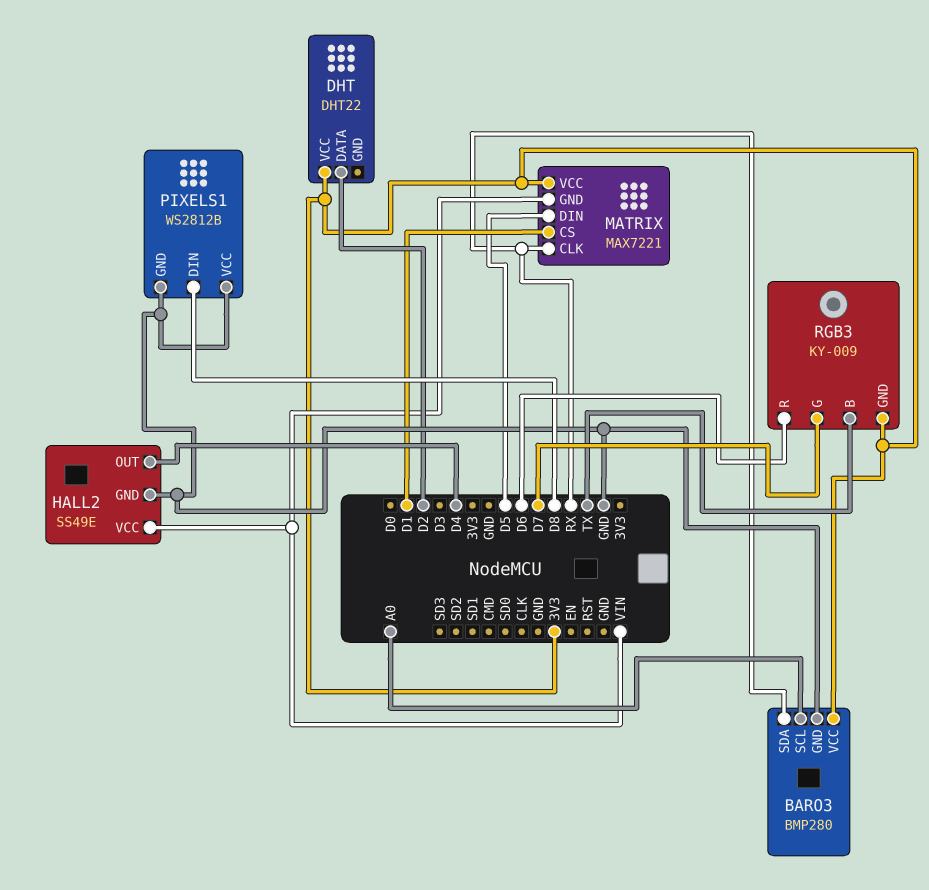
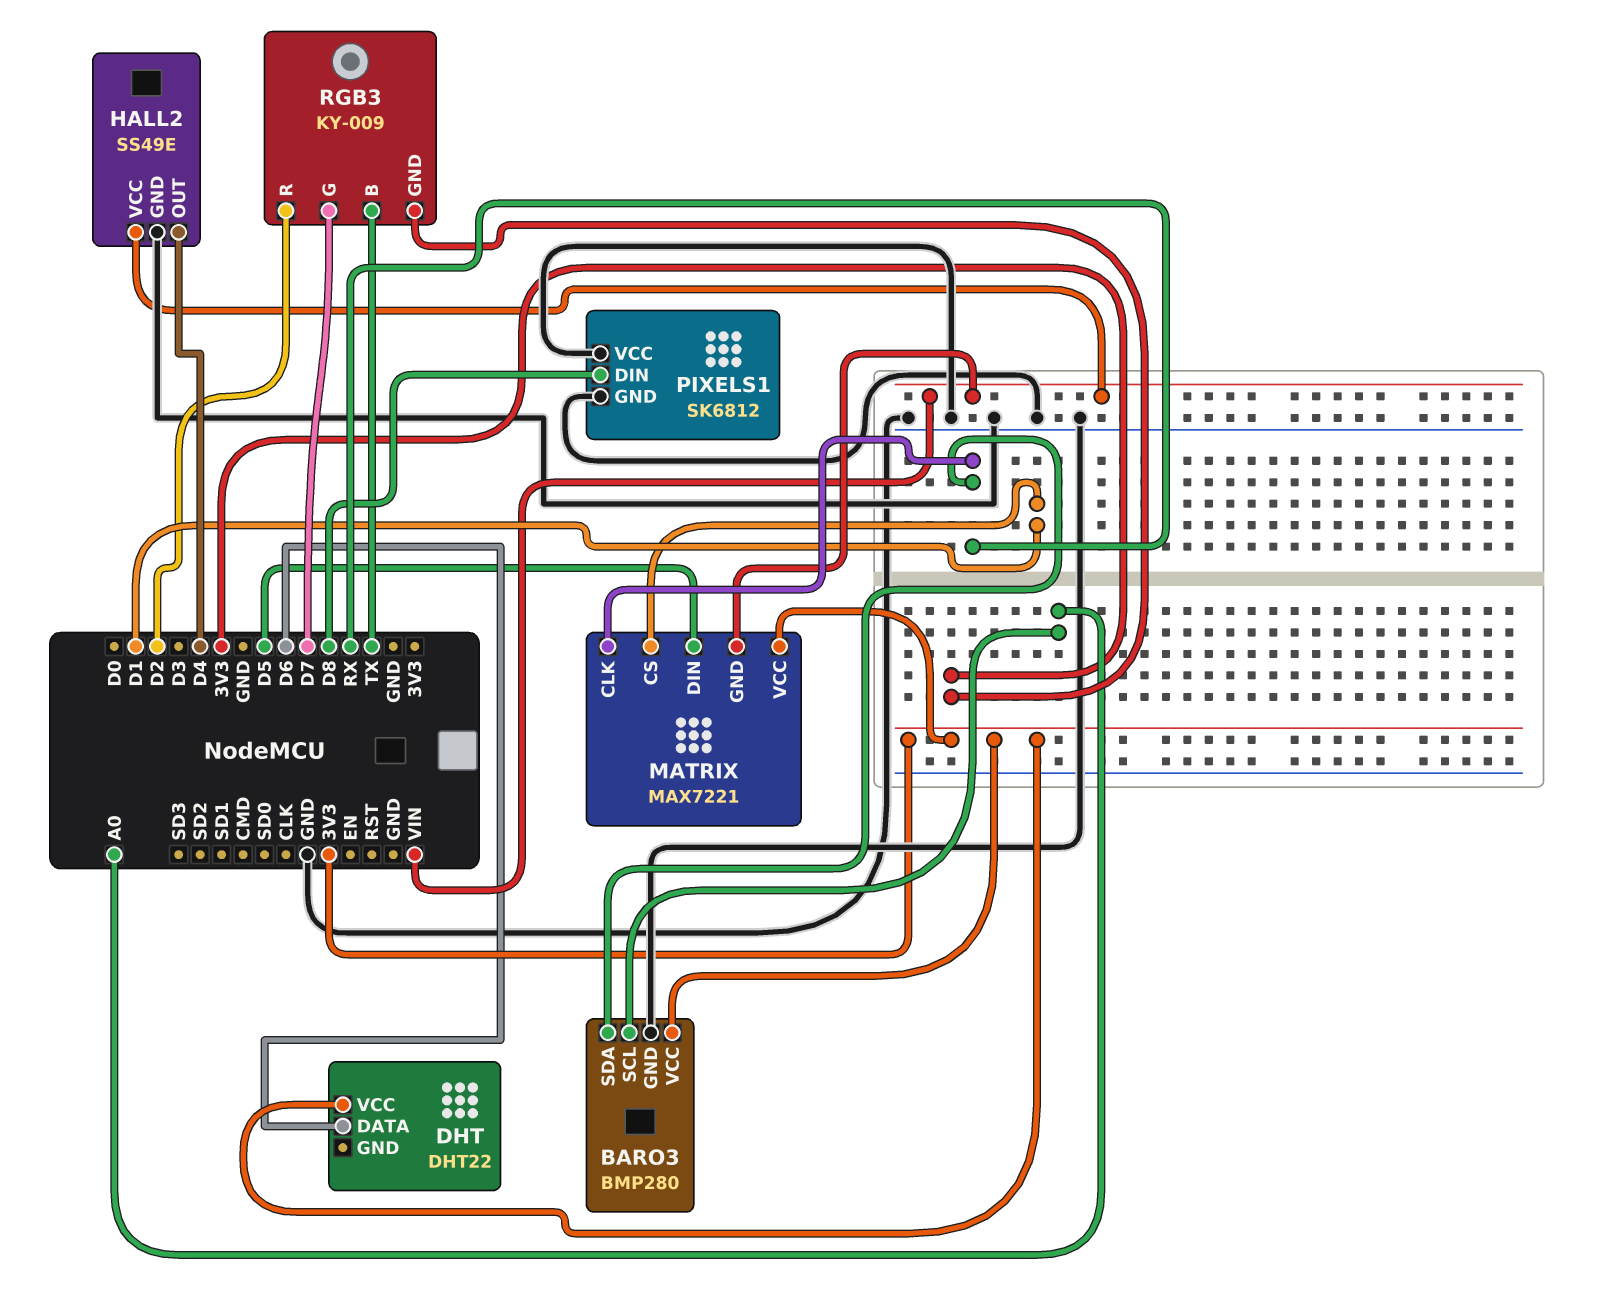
DHT pin DATA: D2 -> D6
PIXELS1: WS2812B -> SK6812
RGB3 pin R: D6 -> D2

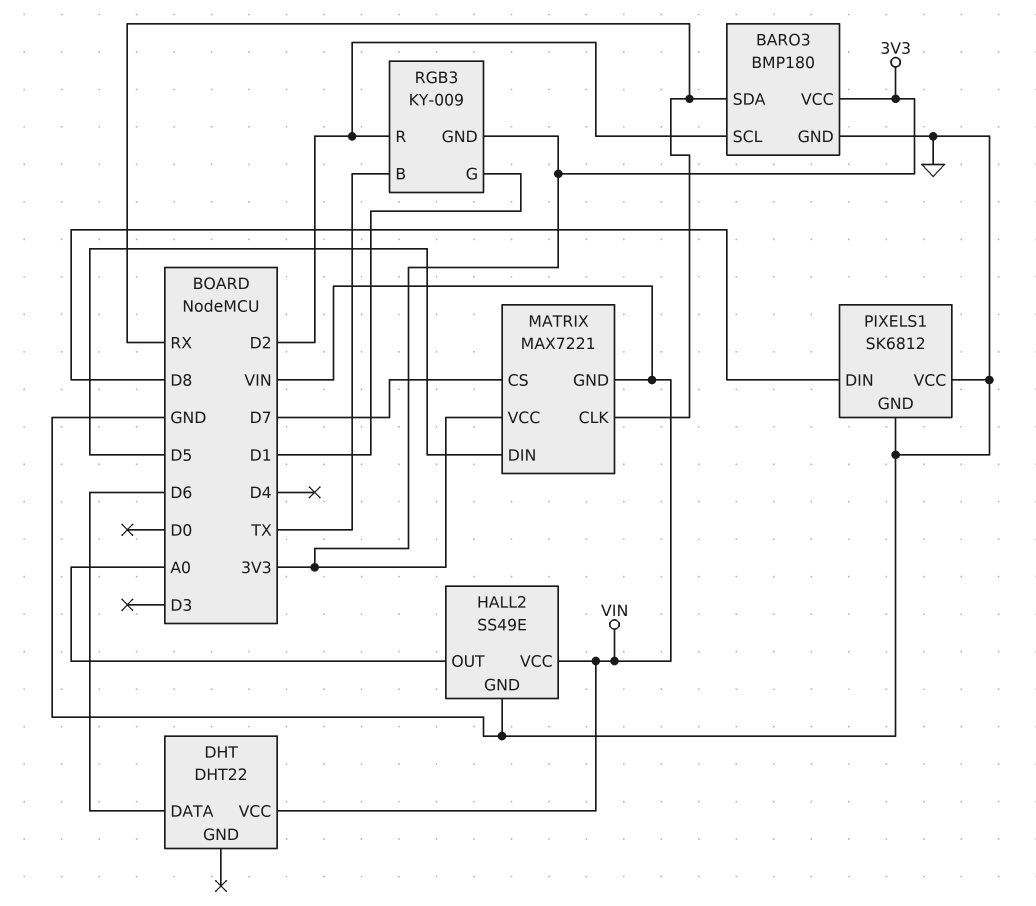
BARO3: BMP280 -> BMP180
BARO3 pin SCL: A0 -> D2
DHT pin VCC: 3V3 -> VIN
HALL2 pin OUT: D4 -> A0
MATRIX pin CS: D1 -> D7
RGB3 pin G: D7 -> D1

